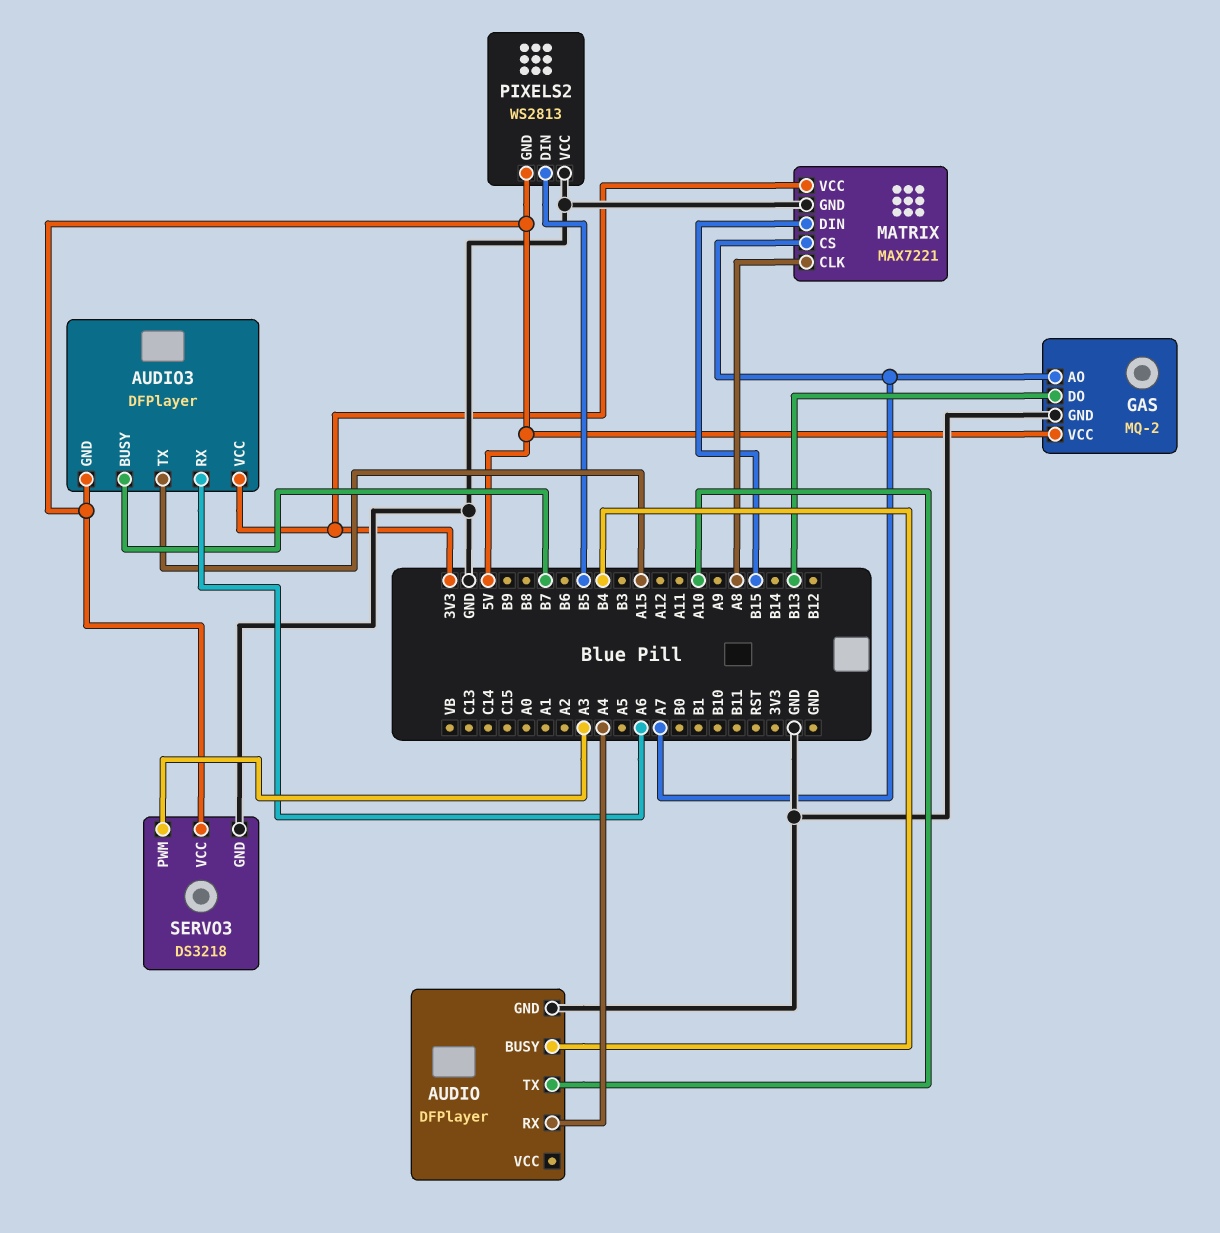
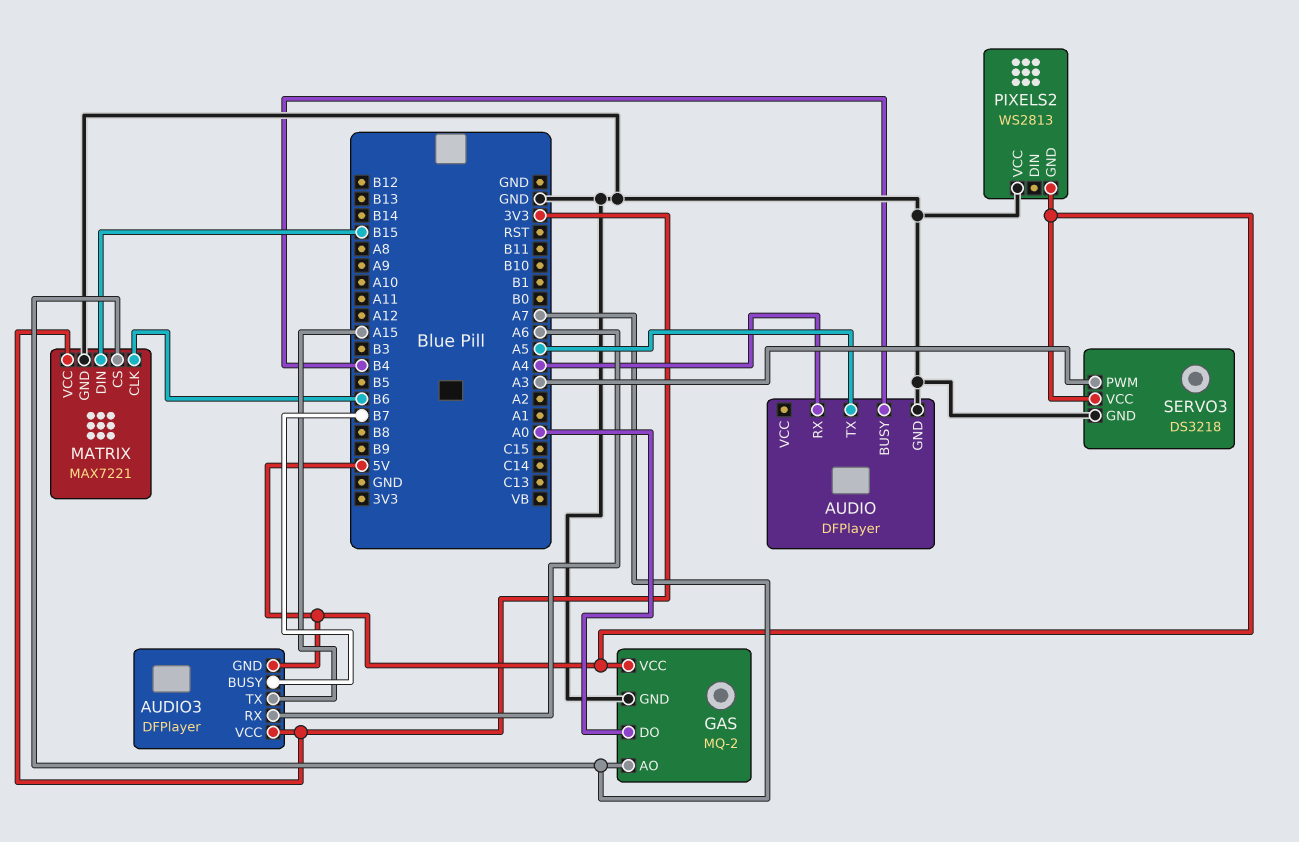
AUDIO pin TX: A10 -> A5
GAS pin DO: B13 -> A0
MATRIX pin CLK: A8 -> B6
PIXELS2 pin DIN: B5 -> none

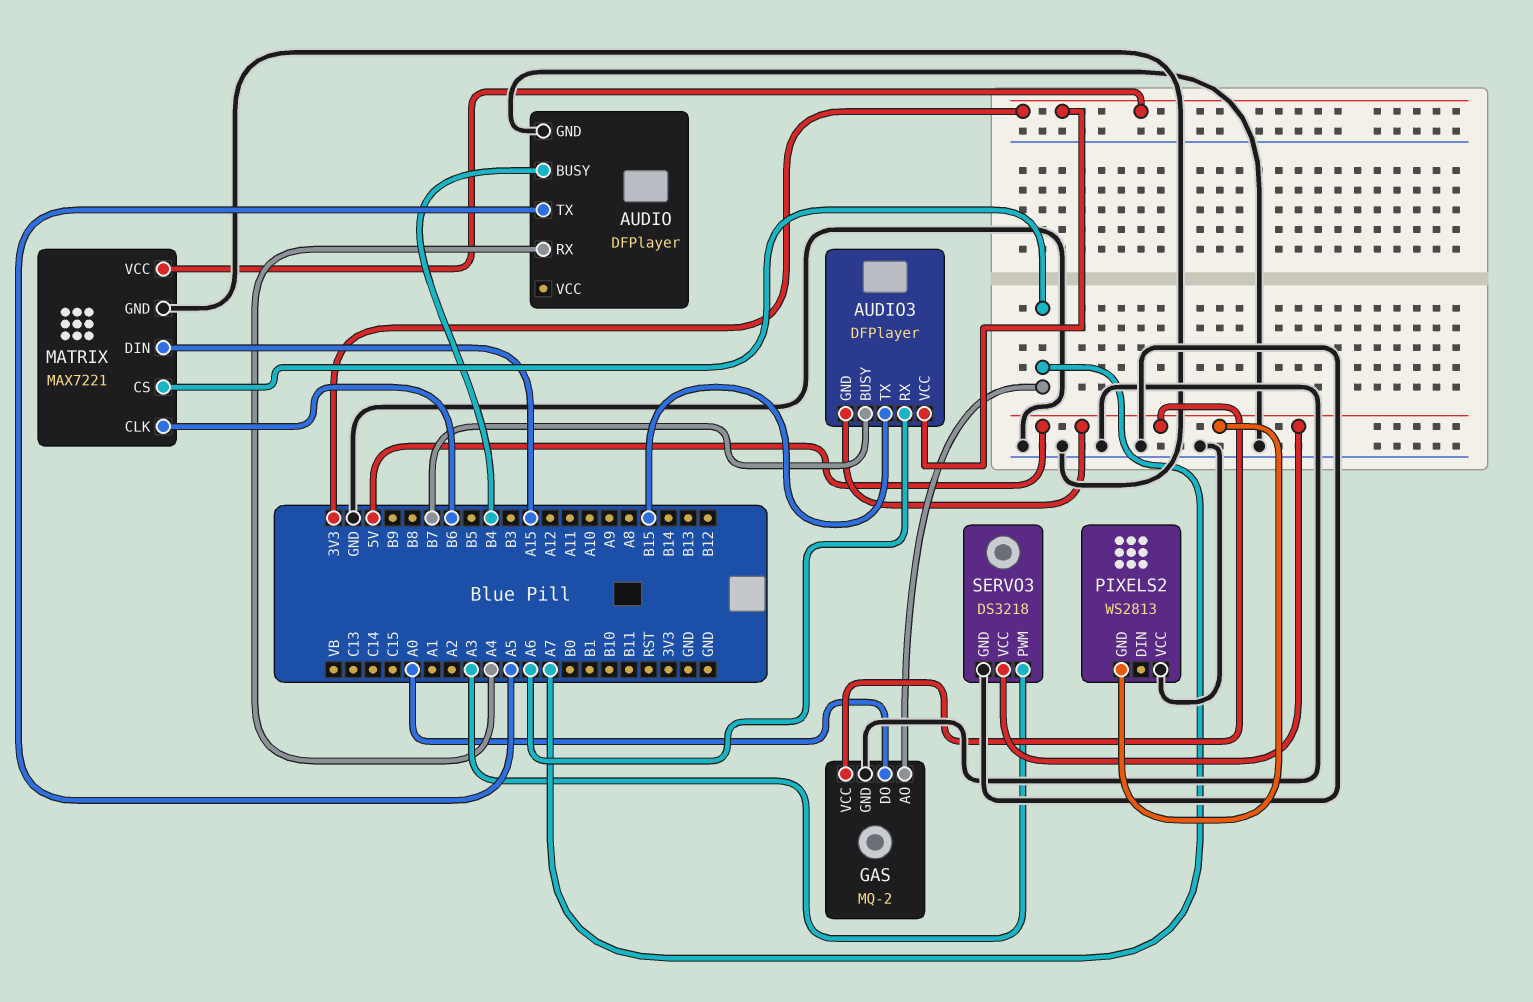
AUDIO3 pin TX: A15 -> B15
MATRIX pin DIN: B15 -> A15

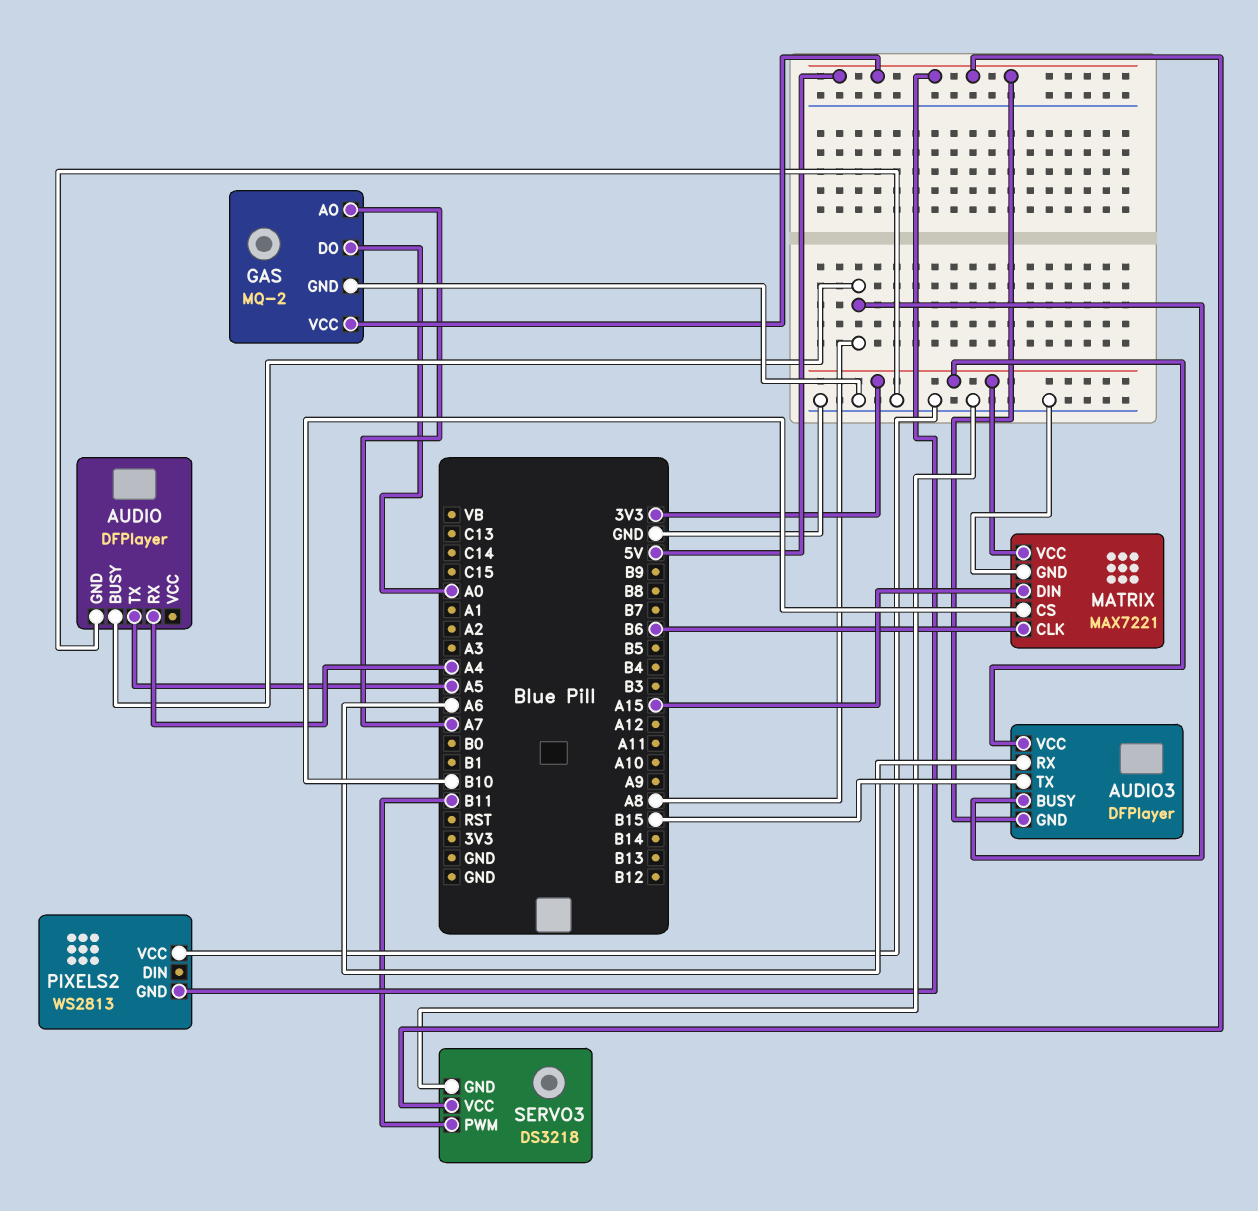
AUDIO pin BUSY: B4 -> A8
AUDIO3 pin BUSY: B7 -> A8
MATRIX pin CS: A7 -> B10
SERVO3 pin PWM: A3 -> B11

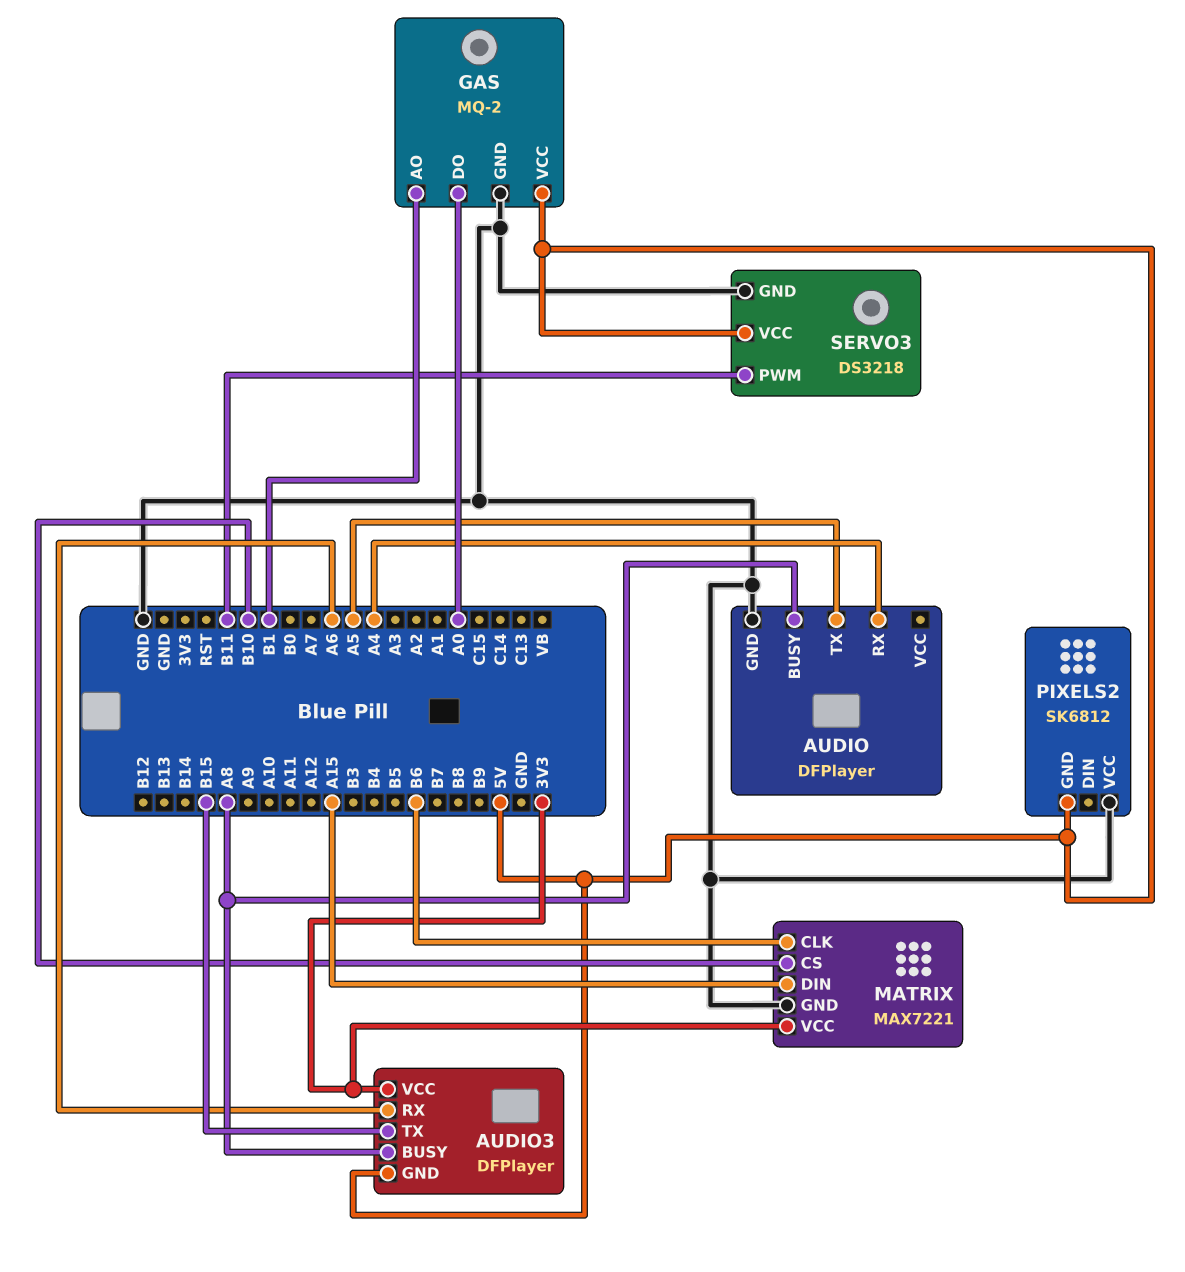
GAS pin AO: A7 -> B1
PIXELS2: WS2813 -> SK6812

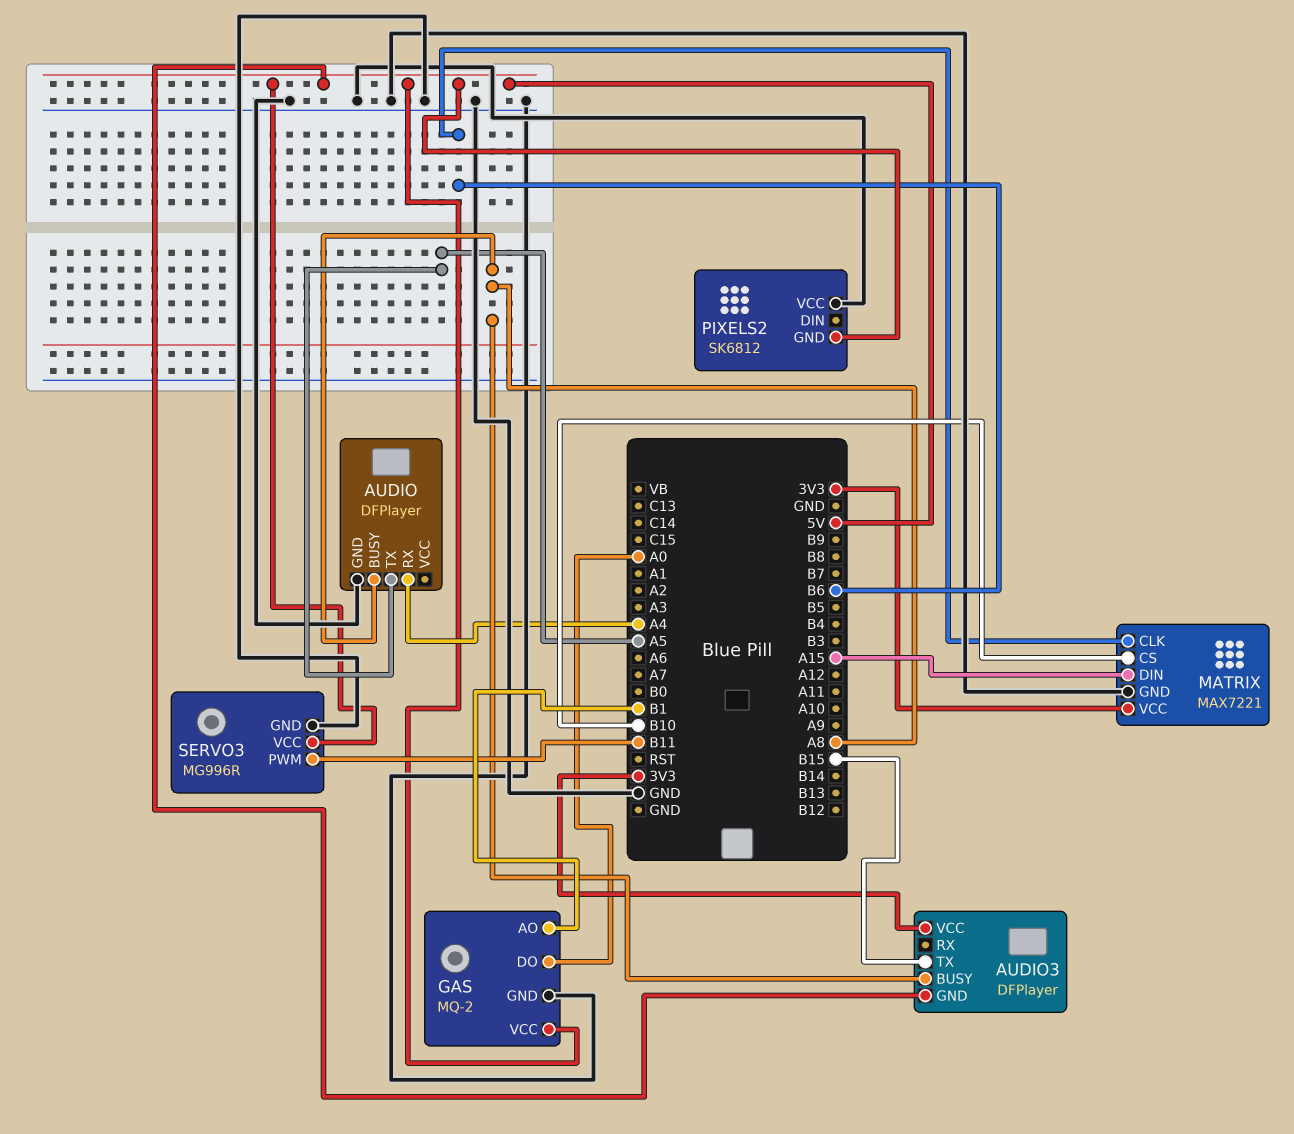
AUDIO3 pin RX: A6 -> none
SERVO3: DS3218 -> MG996R

